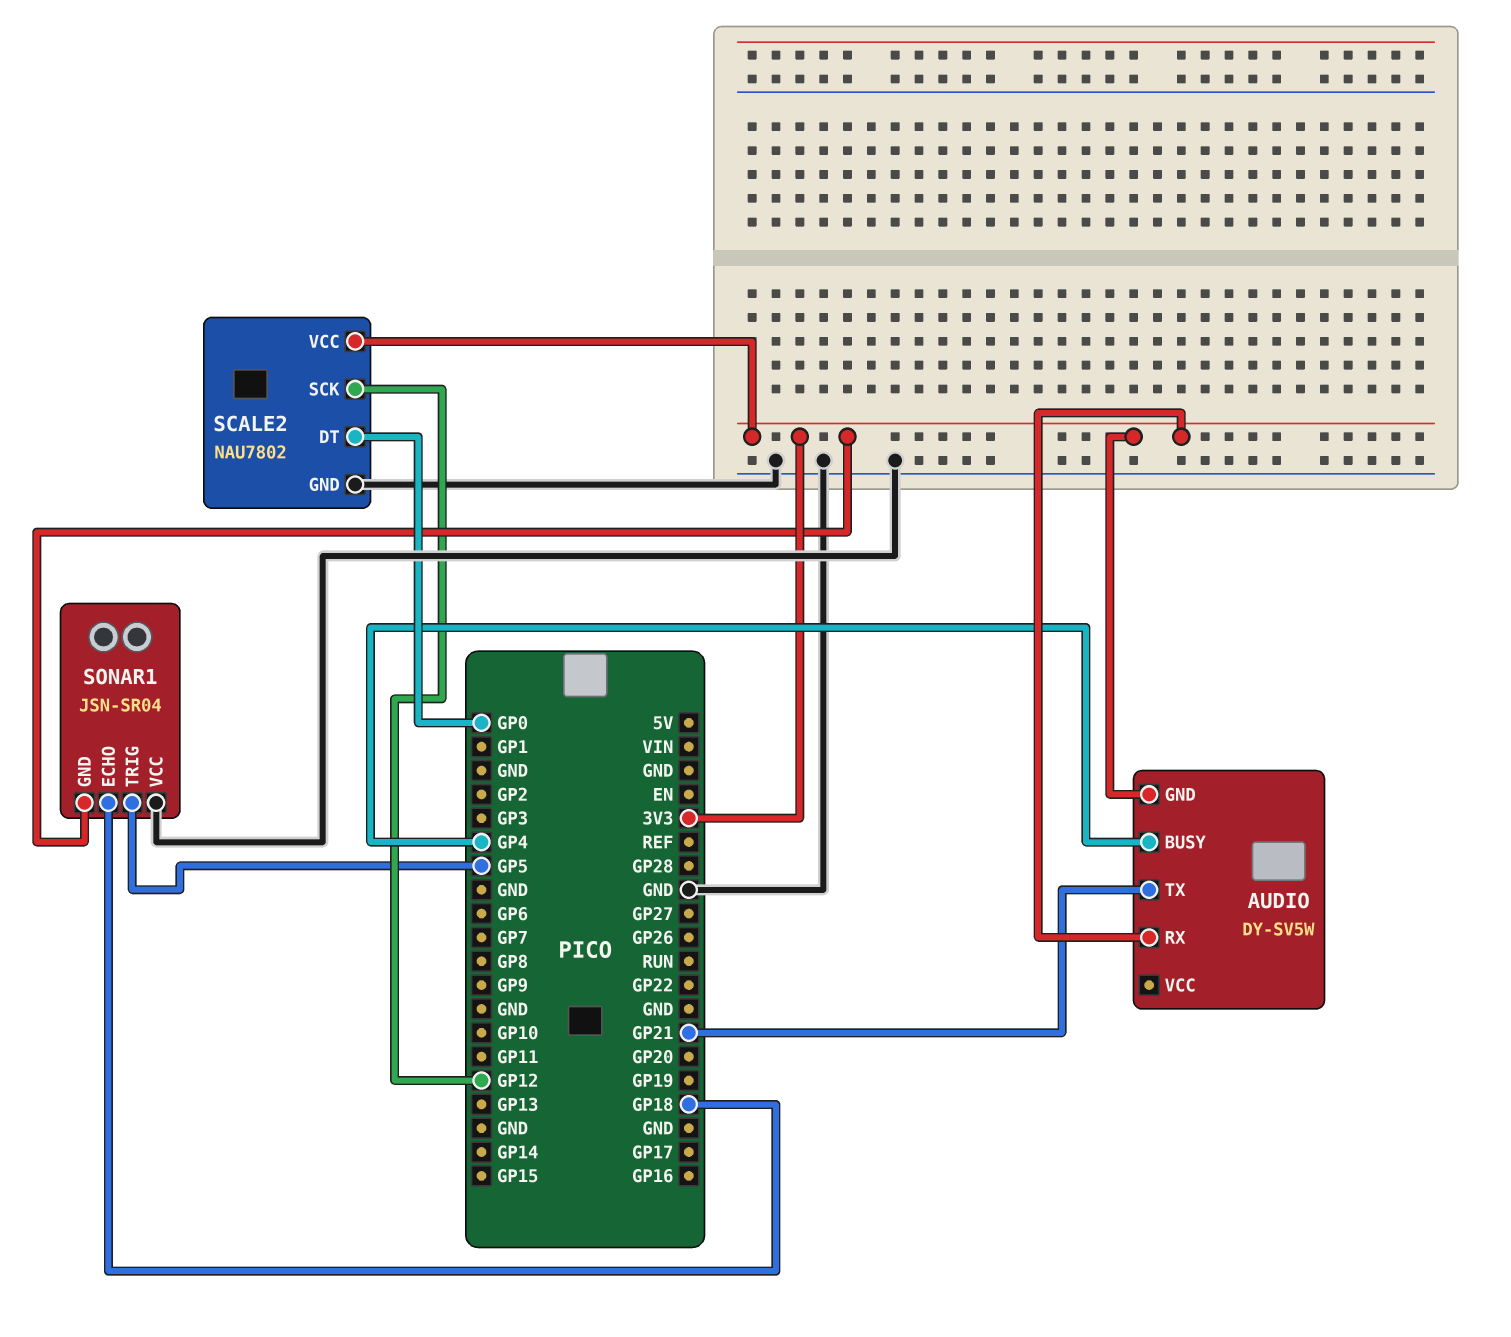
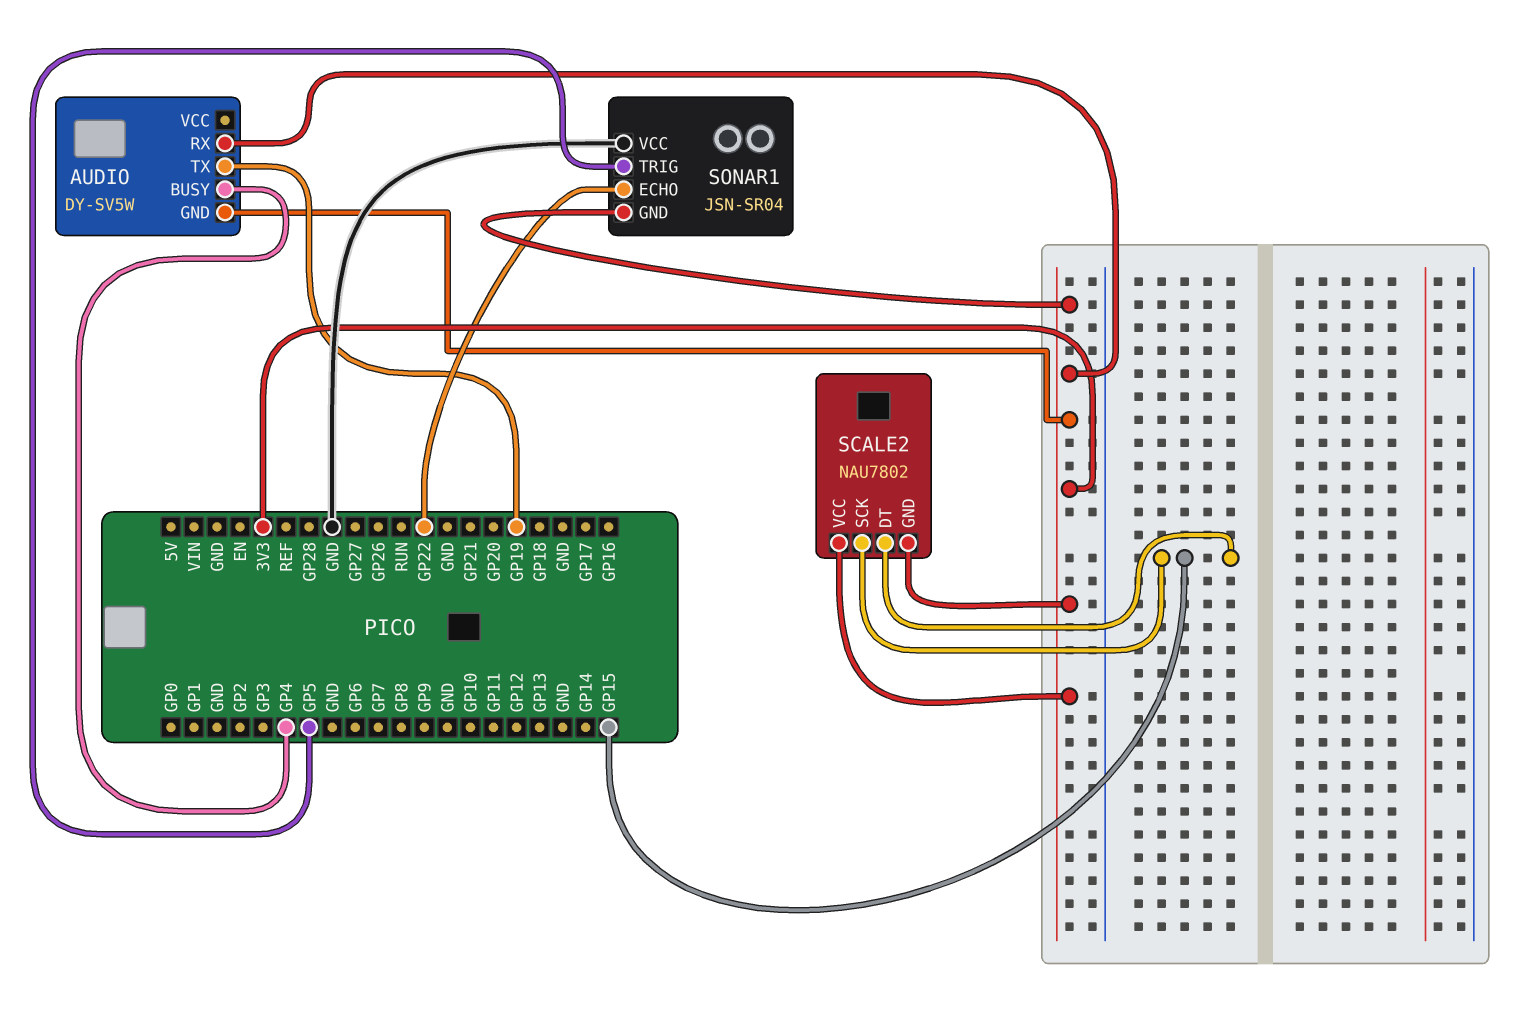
AUDIO pin TX: GP21 -> GP19
SCALE2 pin DT: GP0 -> GP15
SCALE2 pin GND: GND -> 3V3
SCALE2 pin SCK: GP12 -> GP15
SONAR1 pin ECHO: GP18 -> GP22

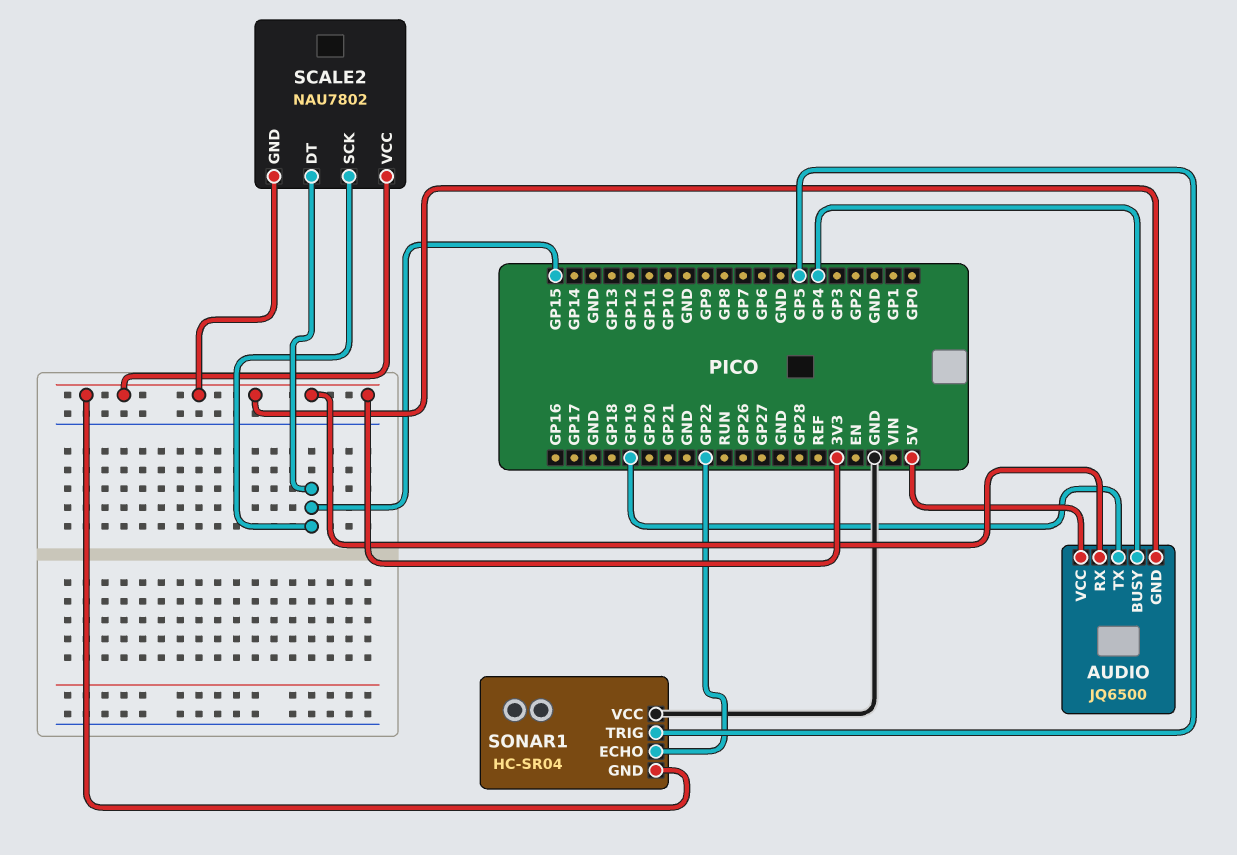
AUDIO: DY-SV5W -> JQ6500
AUDIO pin VCC: none -> 5V
SONAR1: JSN-SR04 -> HC-SR04

